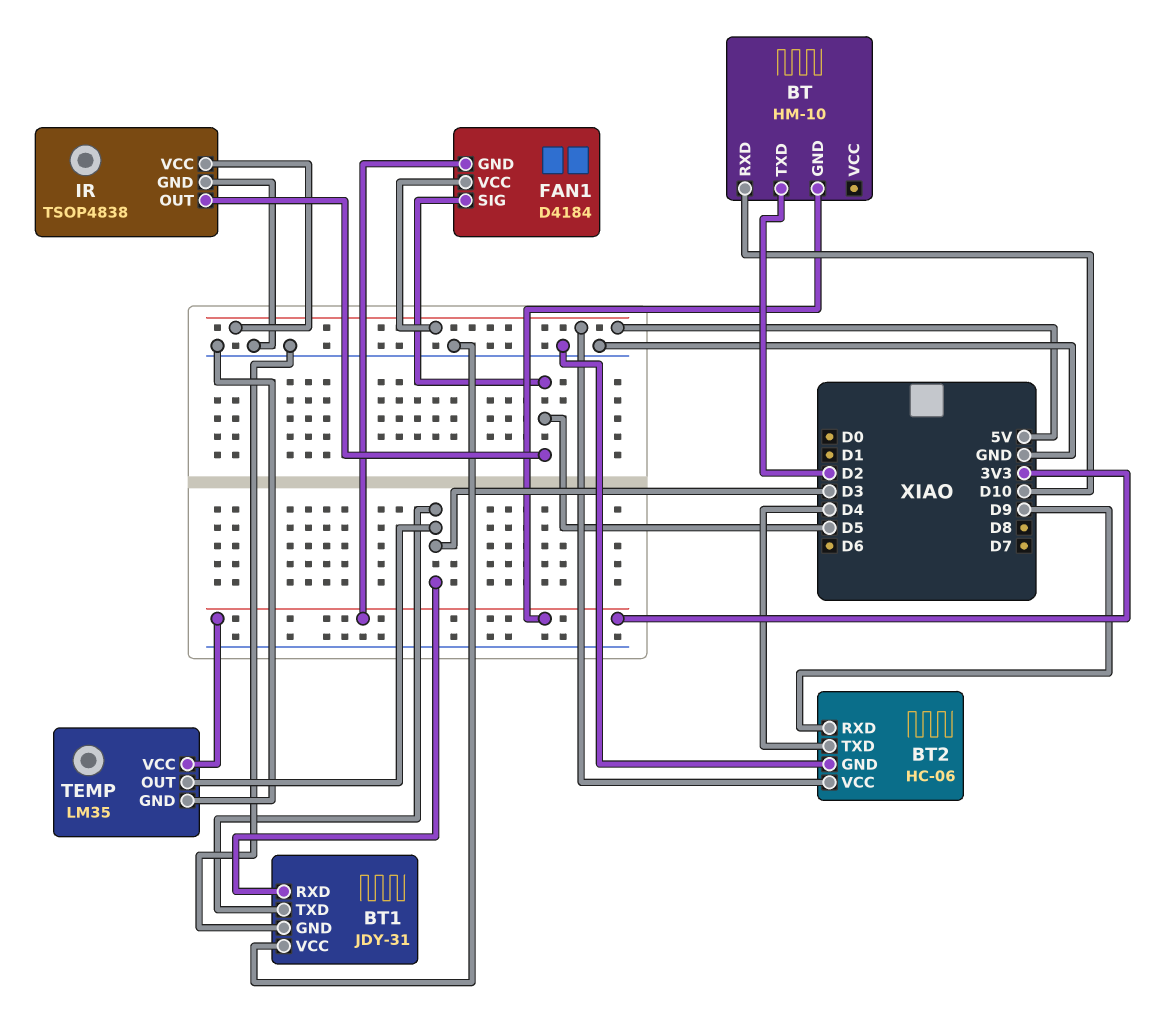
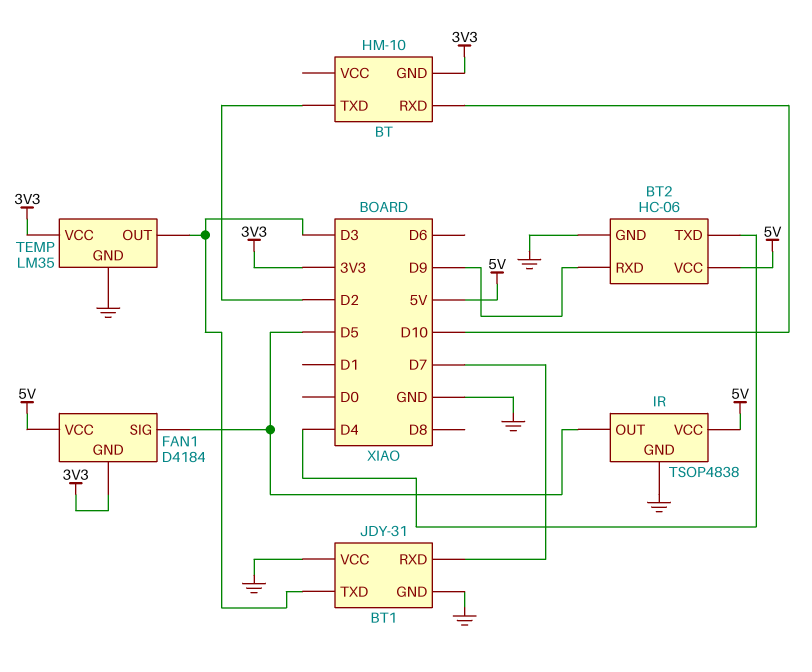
BT1 pin RXD: D3 -> D7

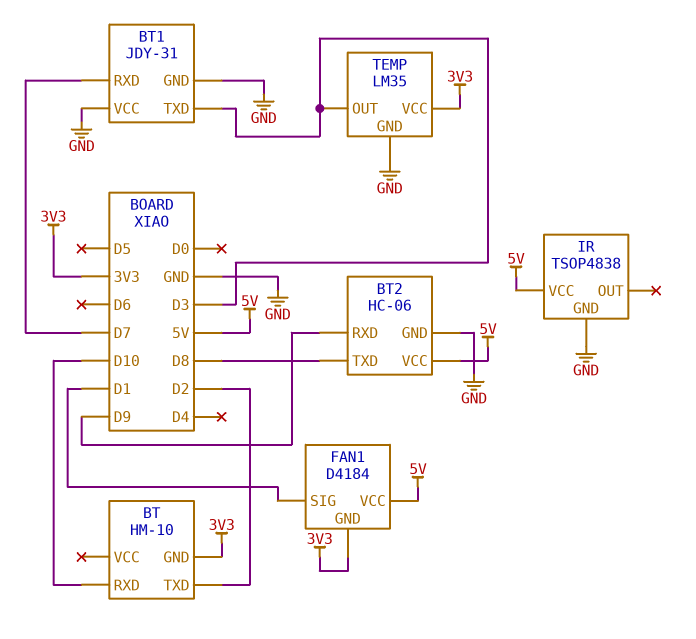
BT2 pin TXD: D4 -> D8
FAN1 pin SIG: D5 -> D1
IR pin OUT: D5 -> none

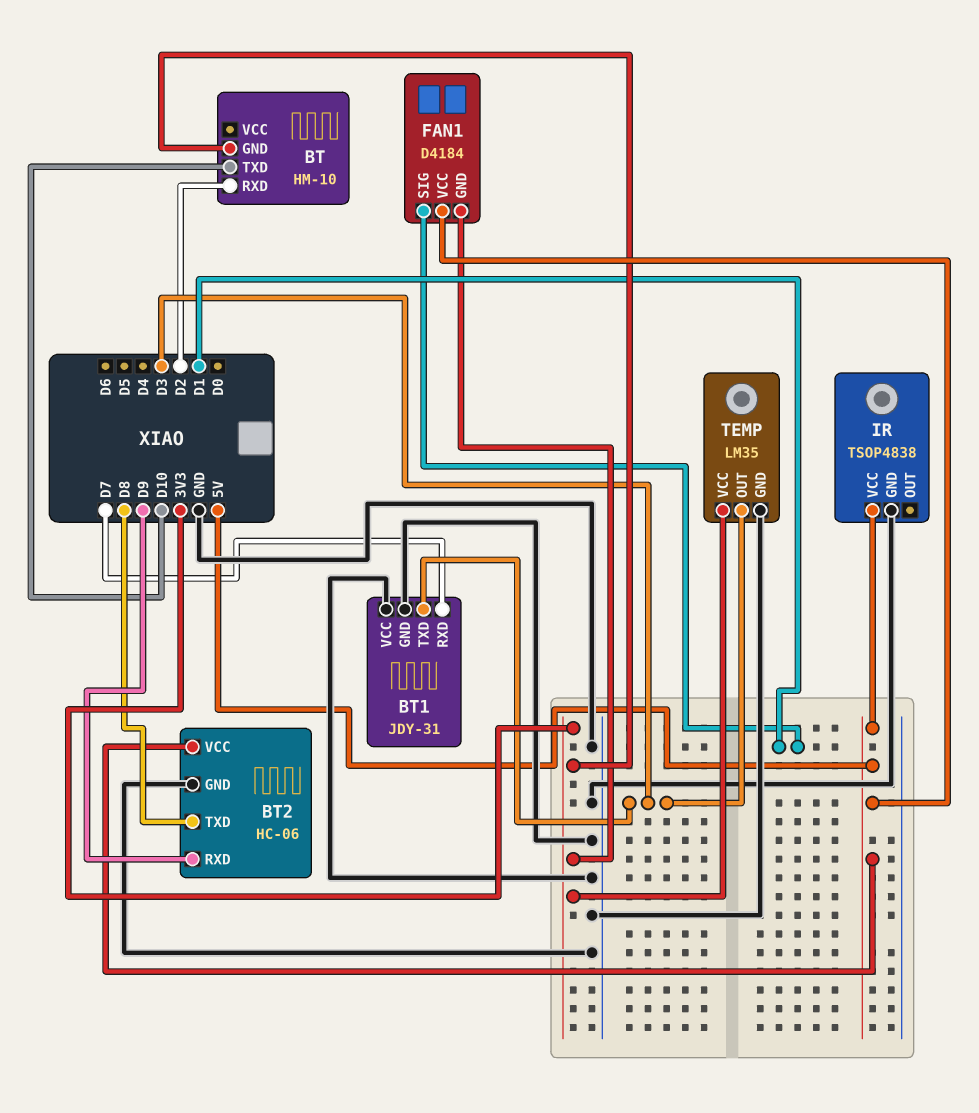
BT pin RXD: D10 -> D2
BT pin TXD: D2 -> D10

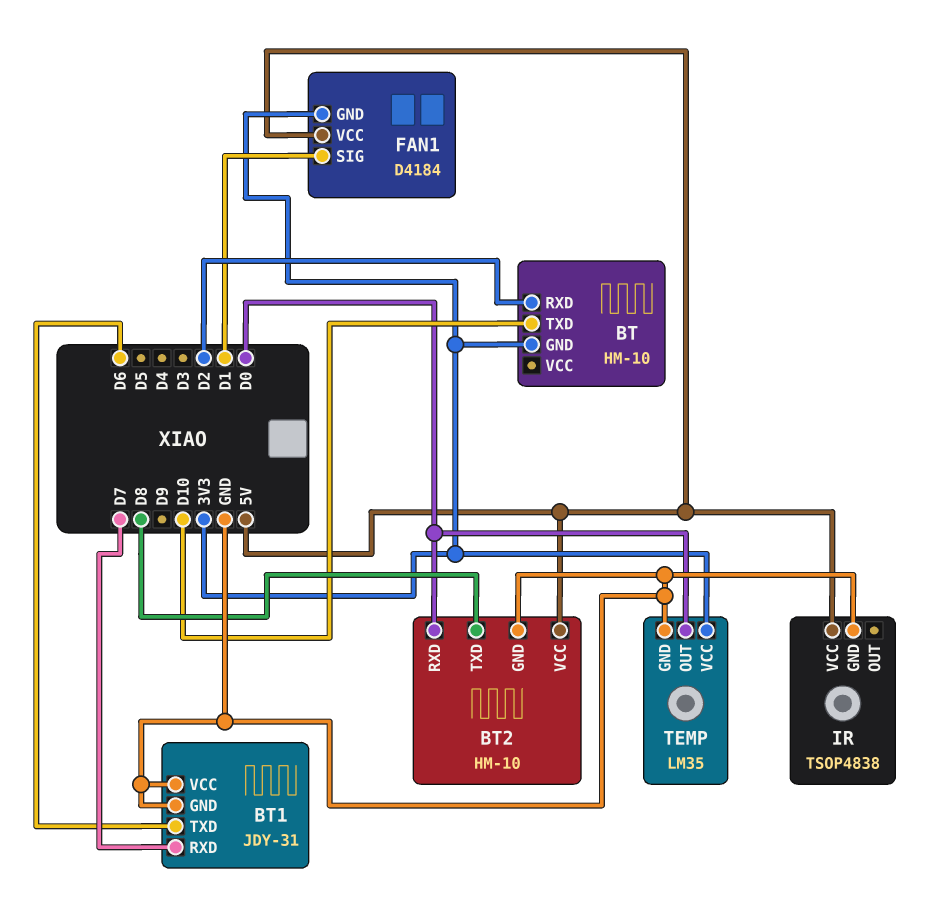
BT1 pin TXD: D3 -> D6
BT2: HC-06 -> HM-10
BT2 pin RXD: D9 -> D0
TEMP pin OUT: D3 -> D0

